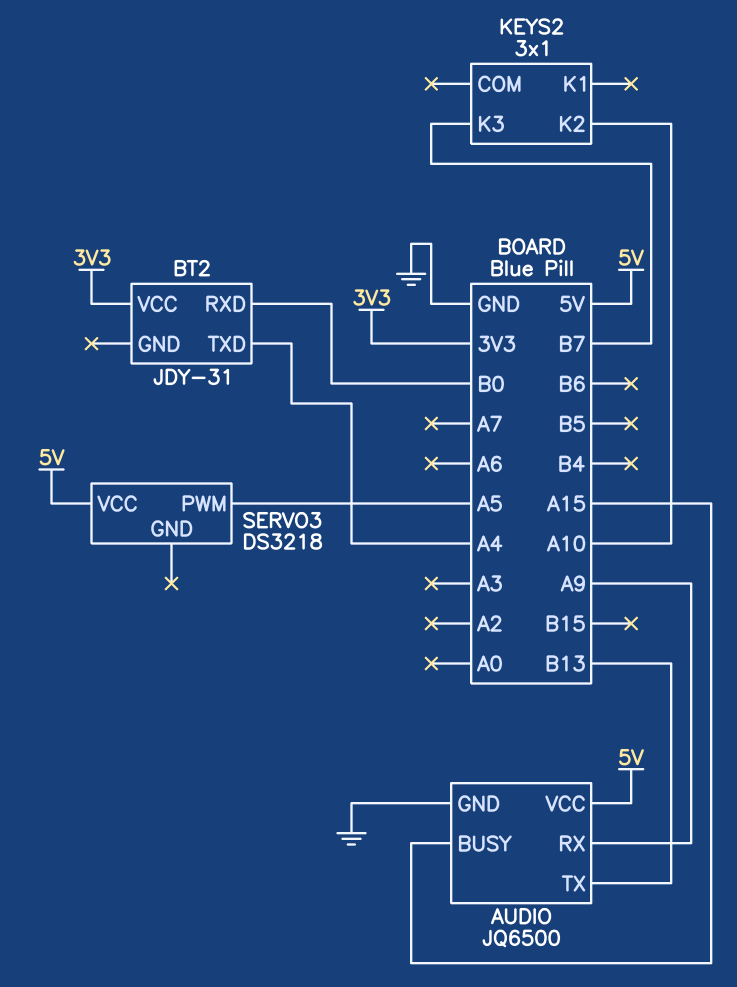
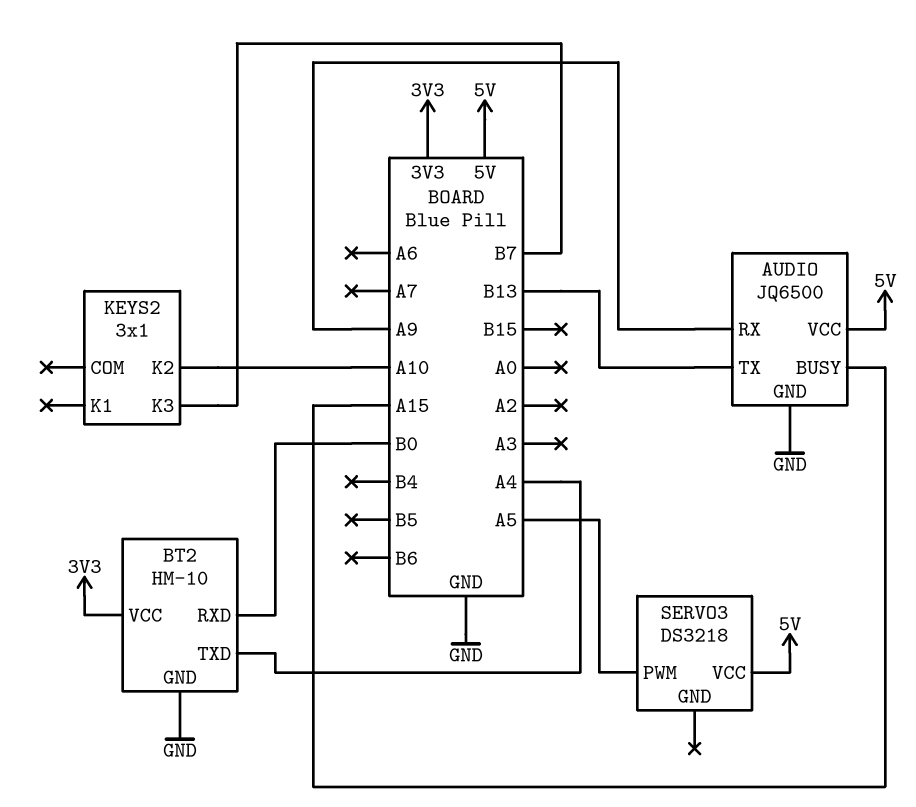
BT2: JDY-31 -> HM-10
BT2 pin GND: none -> GND

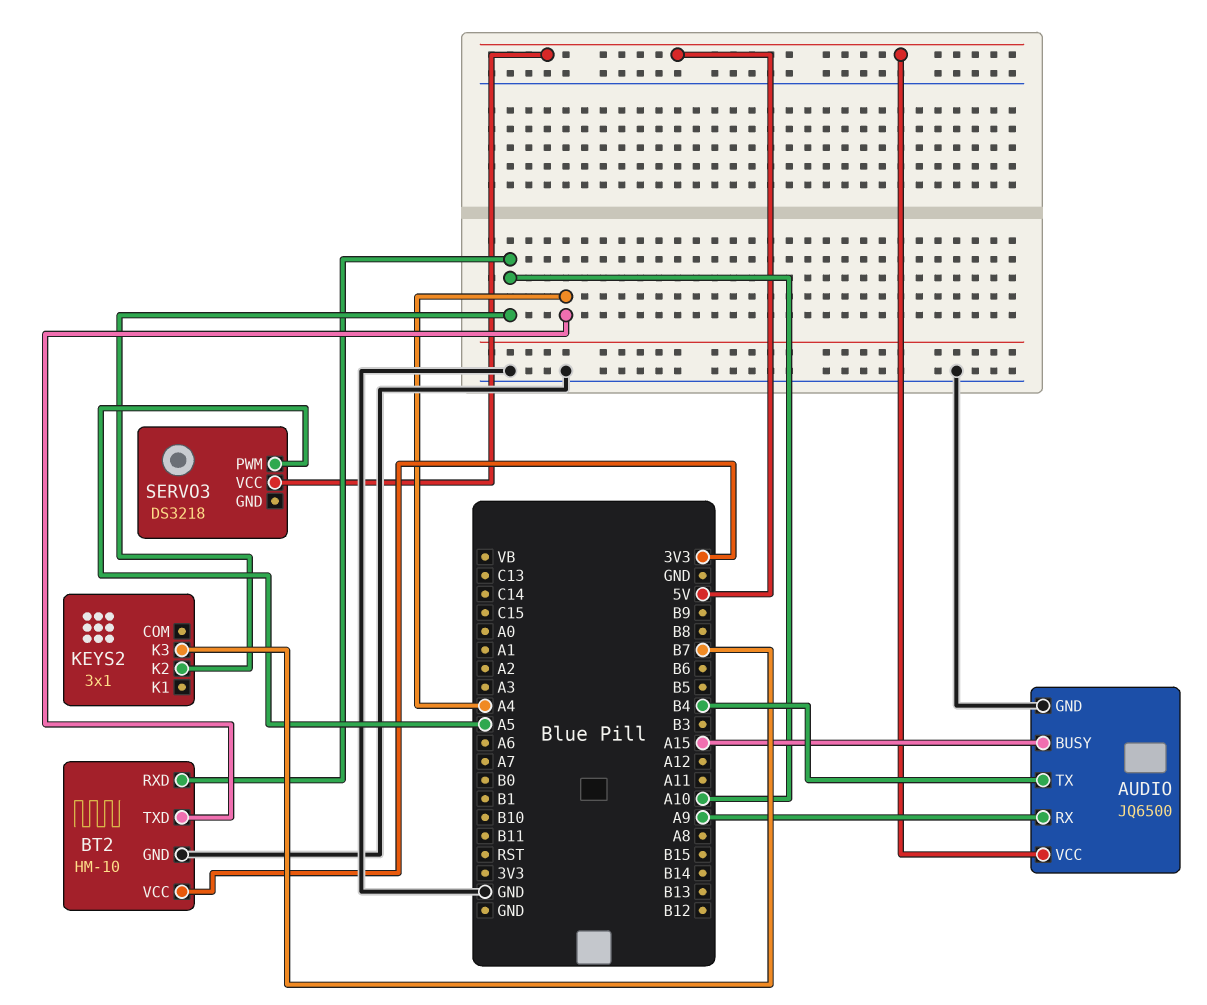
AUDIO pin TX: B13 -> B4
BT2 pin RXD: B0 -> A10

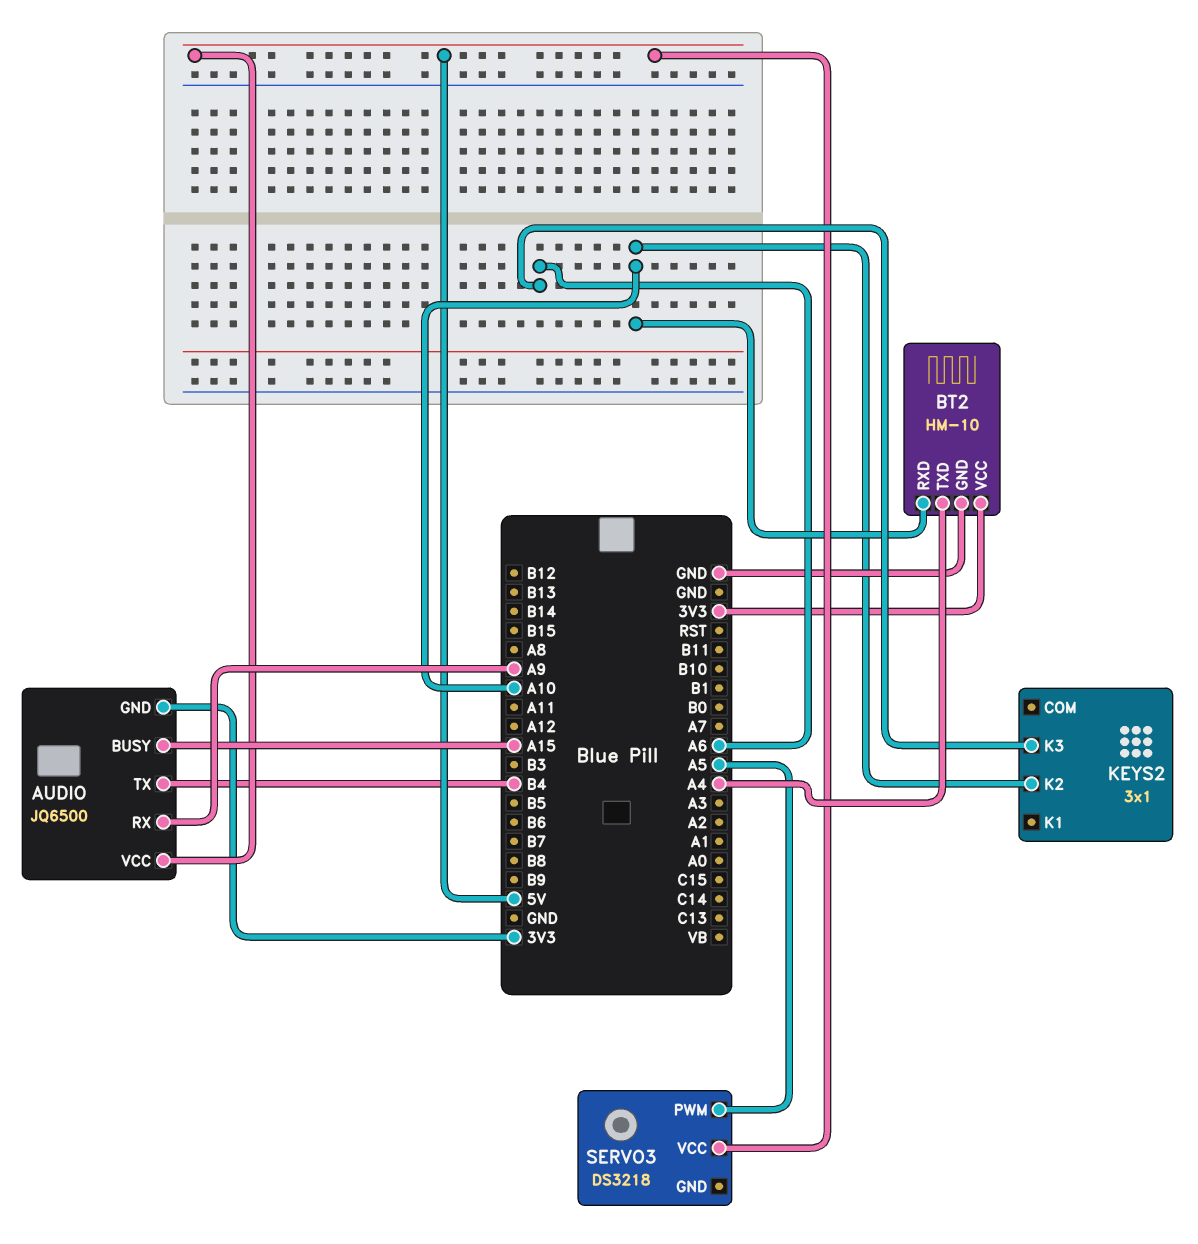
AUDIO pin GND: GND -> 3V3
KEYS2 pin K3: B7 -> A6

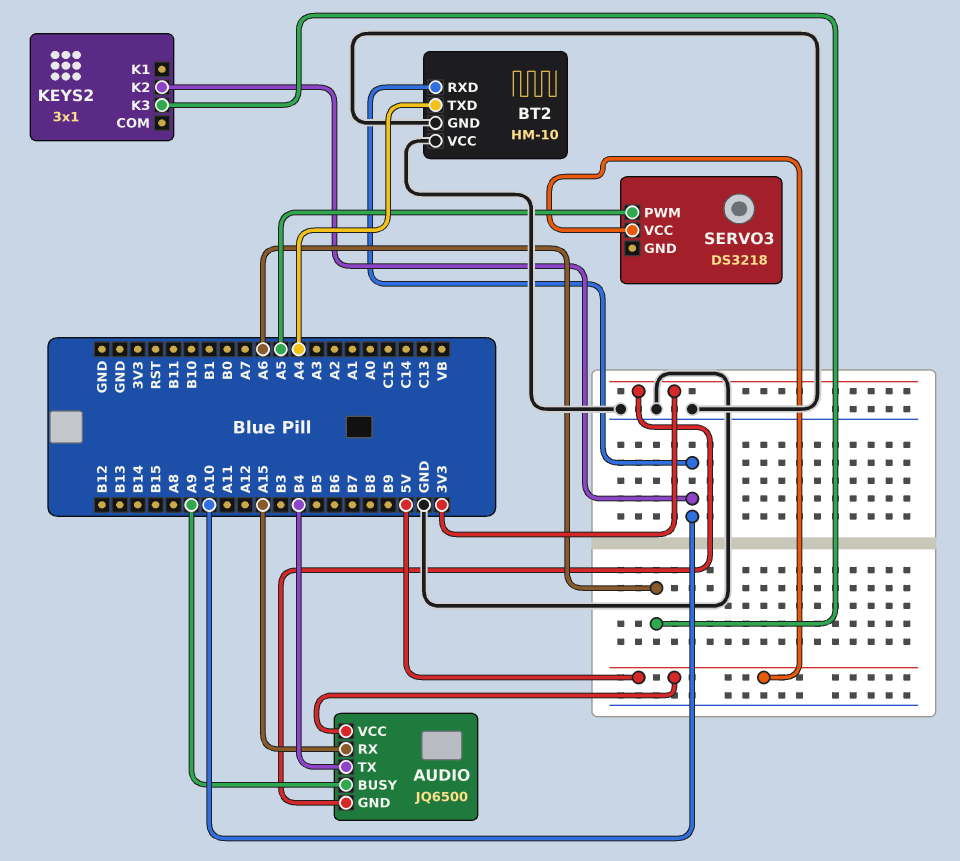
AUDIO pin BUSY: A15 -> A9
AUDIO pin RX: A9 -> A15
BT2 pin VCC: 3V3 -> GND

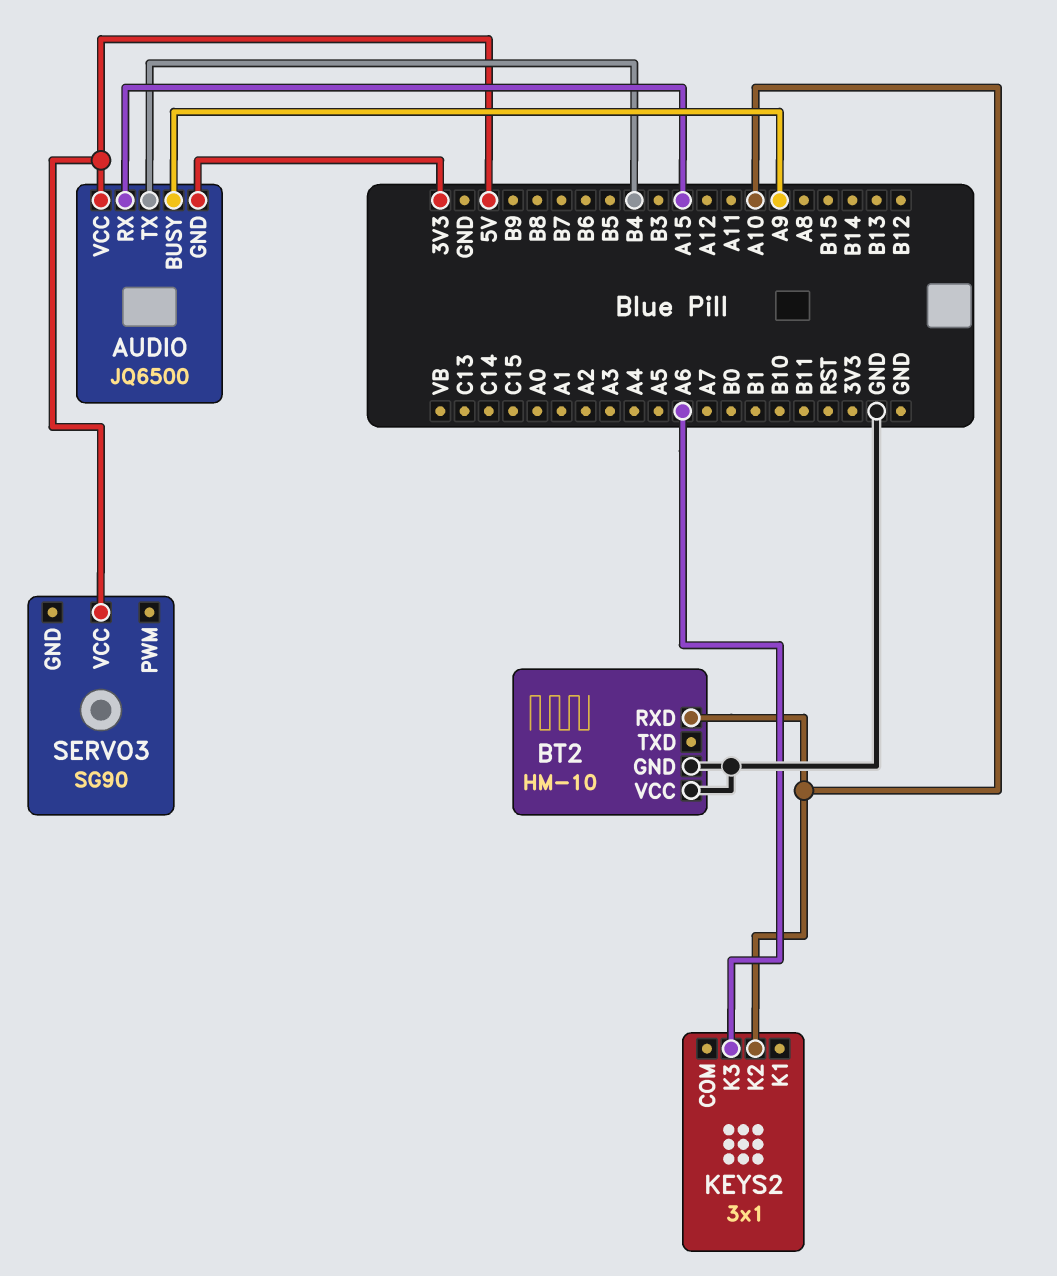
BT2 pin TXD: A4 -> none
SERVO3: DS3218 -> SG90
SERVO3 pin PWM: A5 -> none

